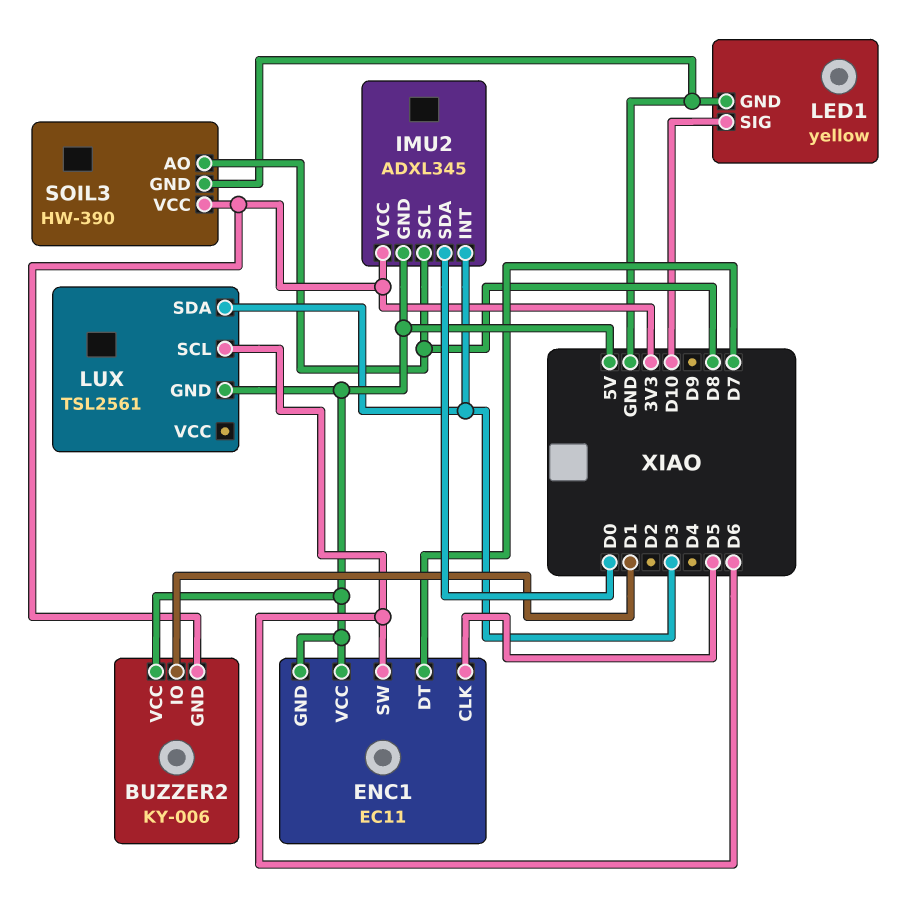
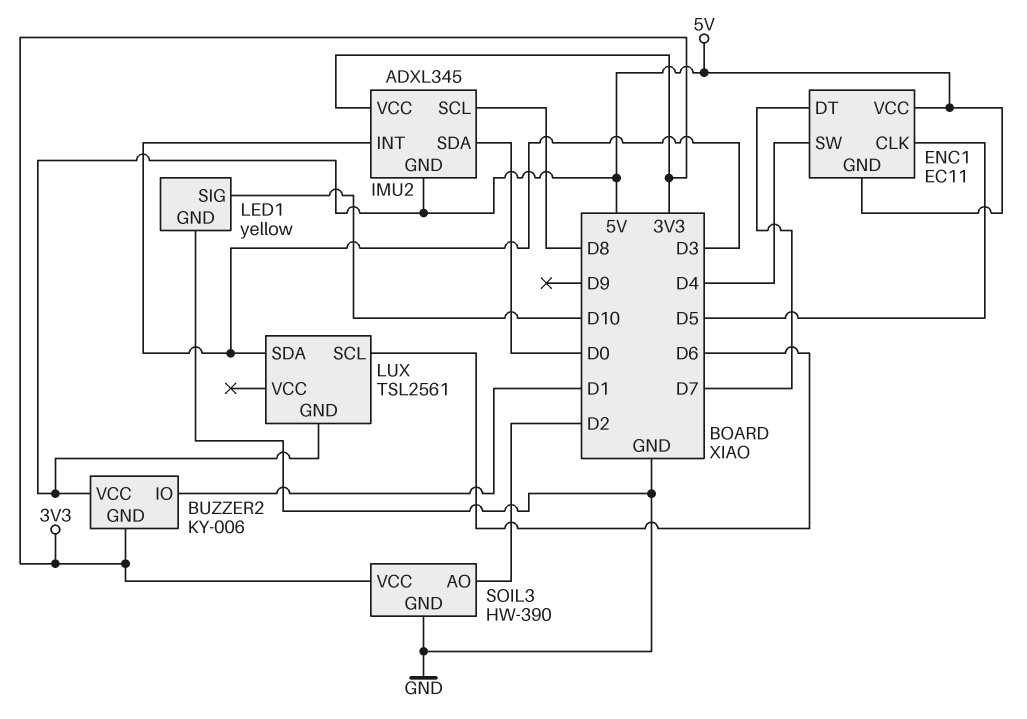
ENC1 pin SW: D6 -> D4
SOIL3 pin AO: D8 -> D2

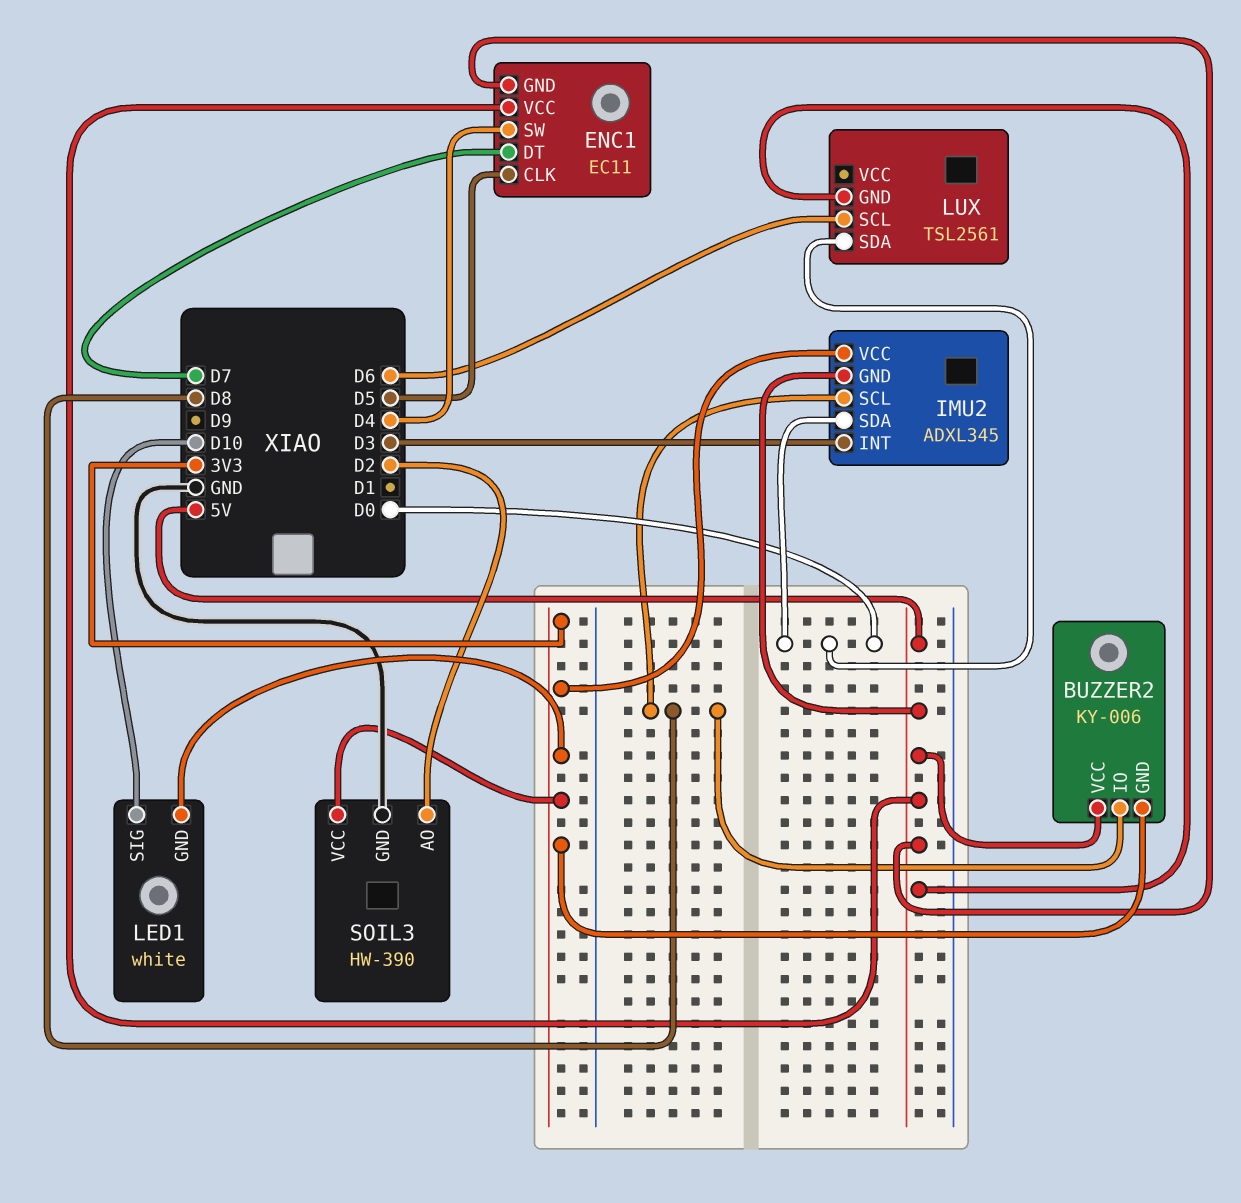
BUZZER2 pin IO: D1 -> D8
LED1: yellow -> white
LED1 pin GND: GND -> 3V3
LUX pin SDA: D3 -> D0

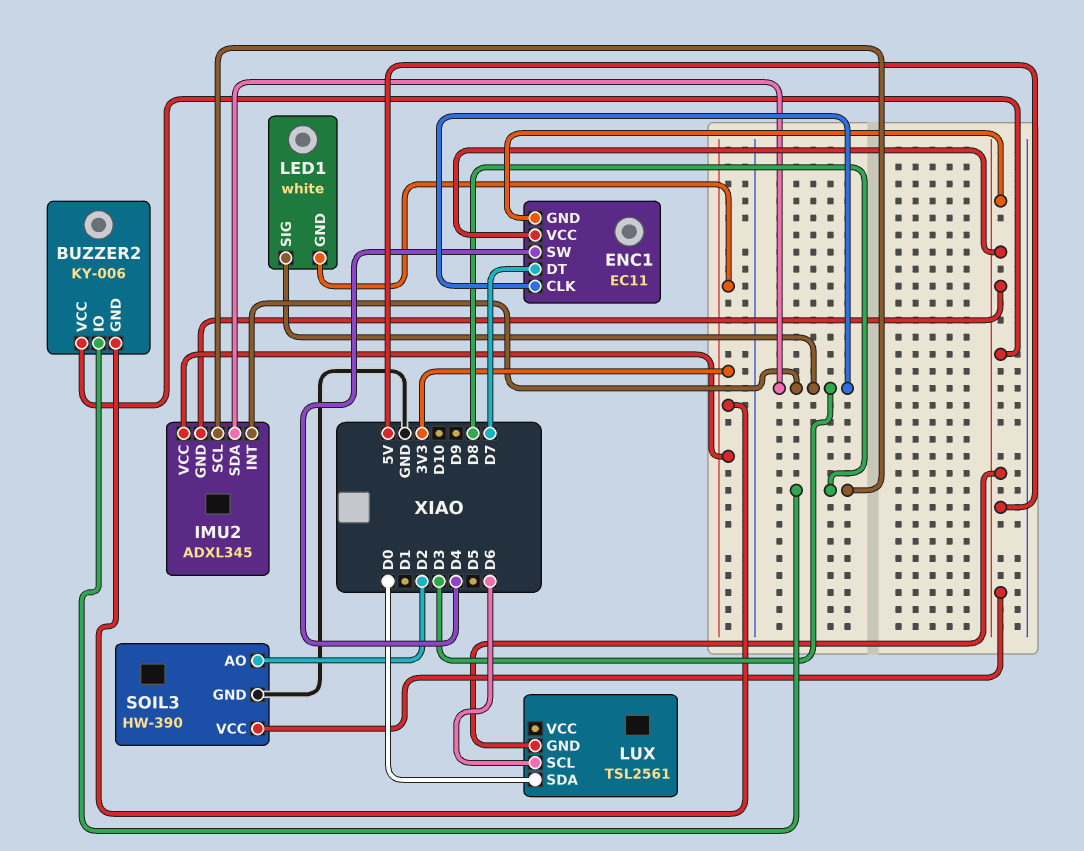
ENC1 pin CLK: D5 -> D3
IMU2 pin SDA: D0 -> D3
LED1 pin SIG: D10 -> D3
SOIL3 pin VCC: 3V3 -> 5V

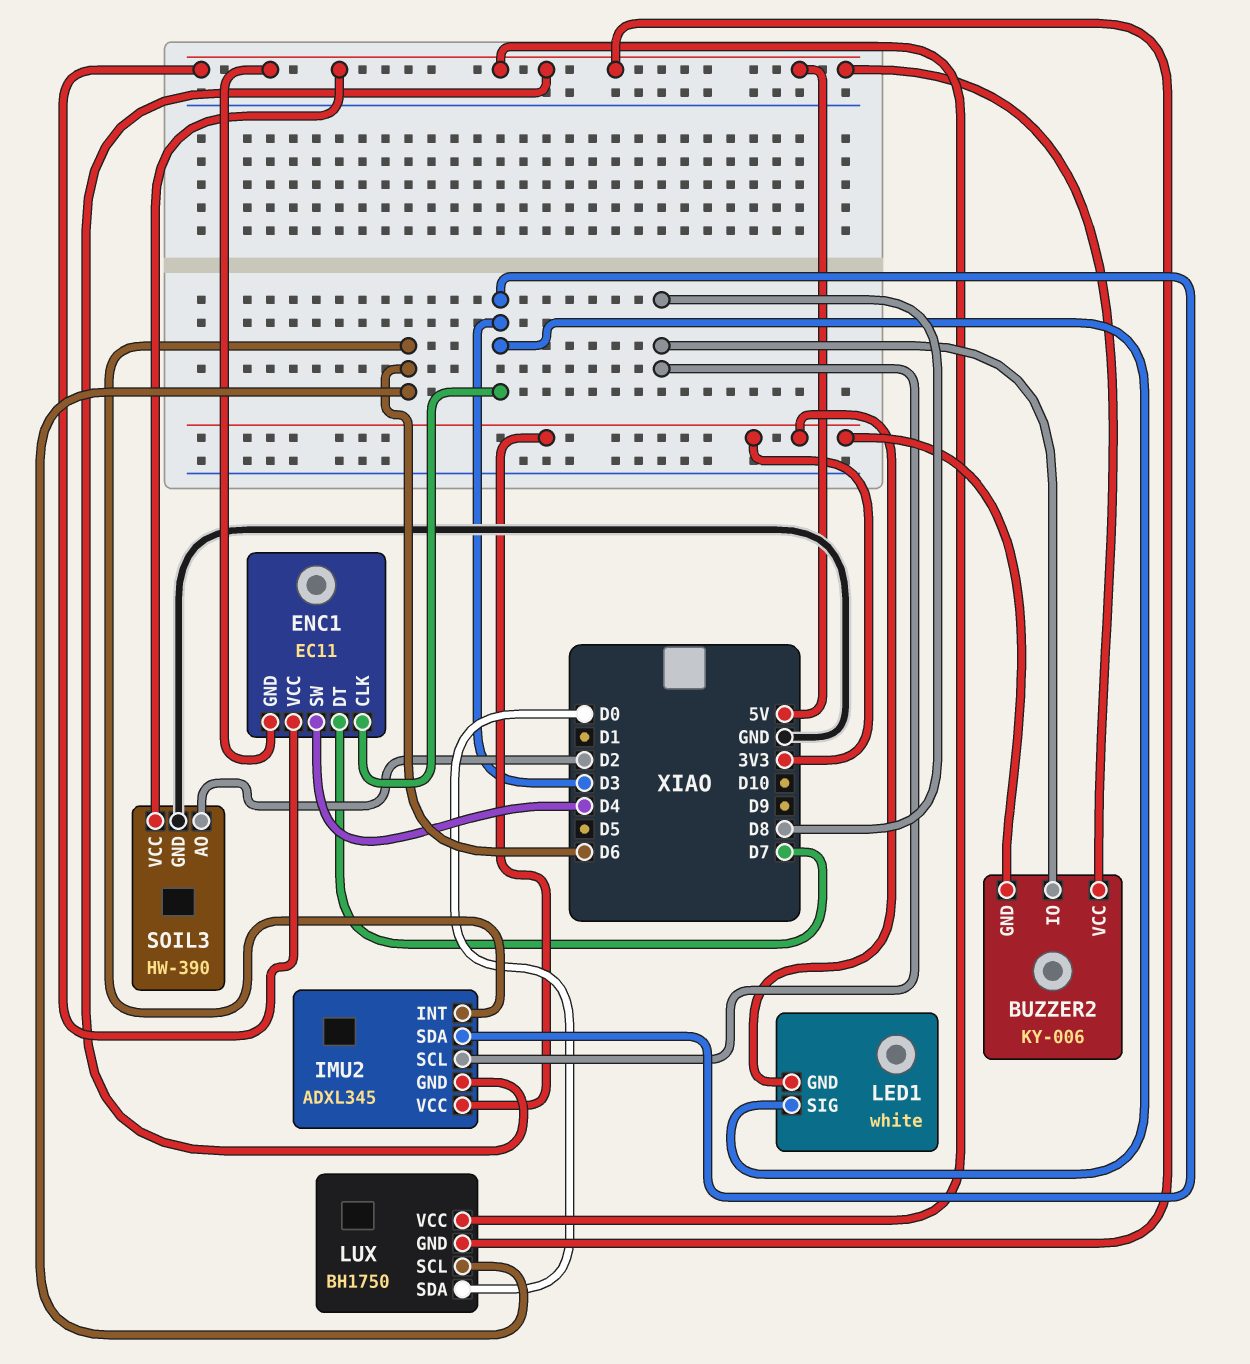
IMU2 pin INT: D3 -> D6
LUX: TSL2561 -> BH1750
LUX pin VCC: none -> 5V

